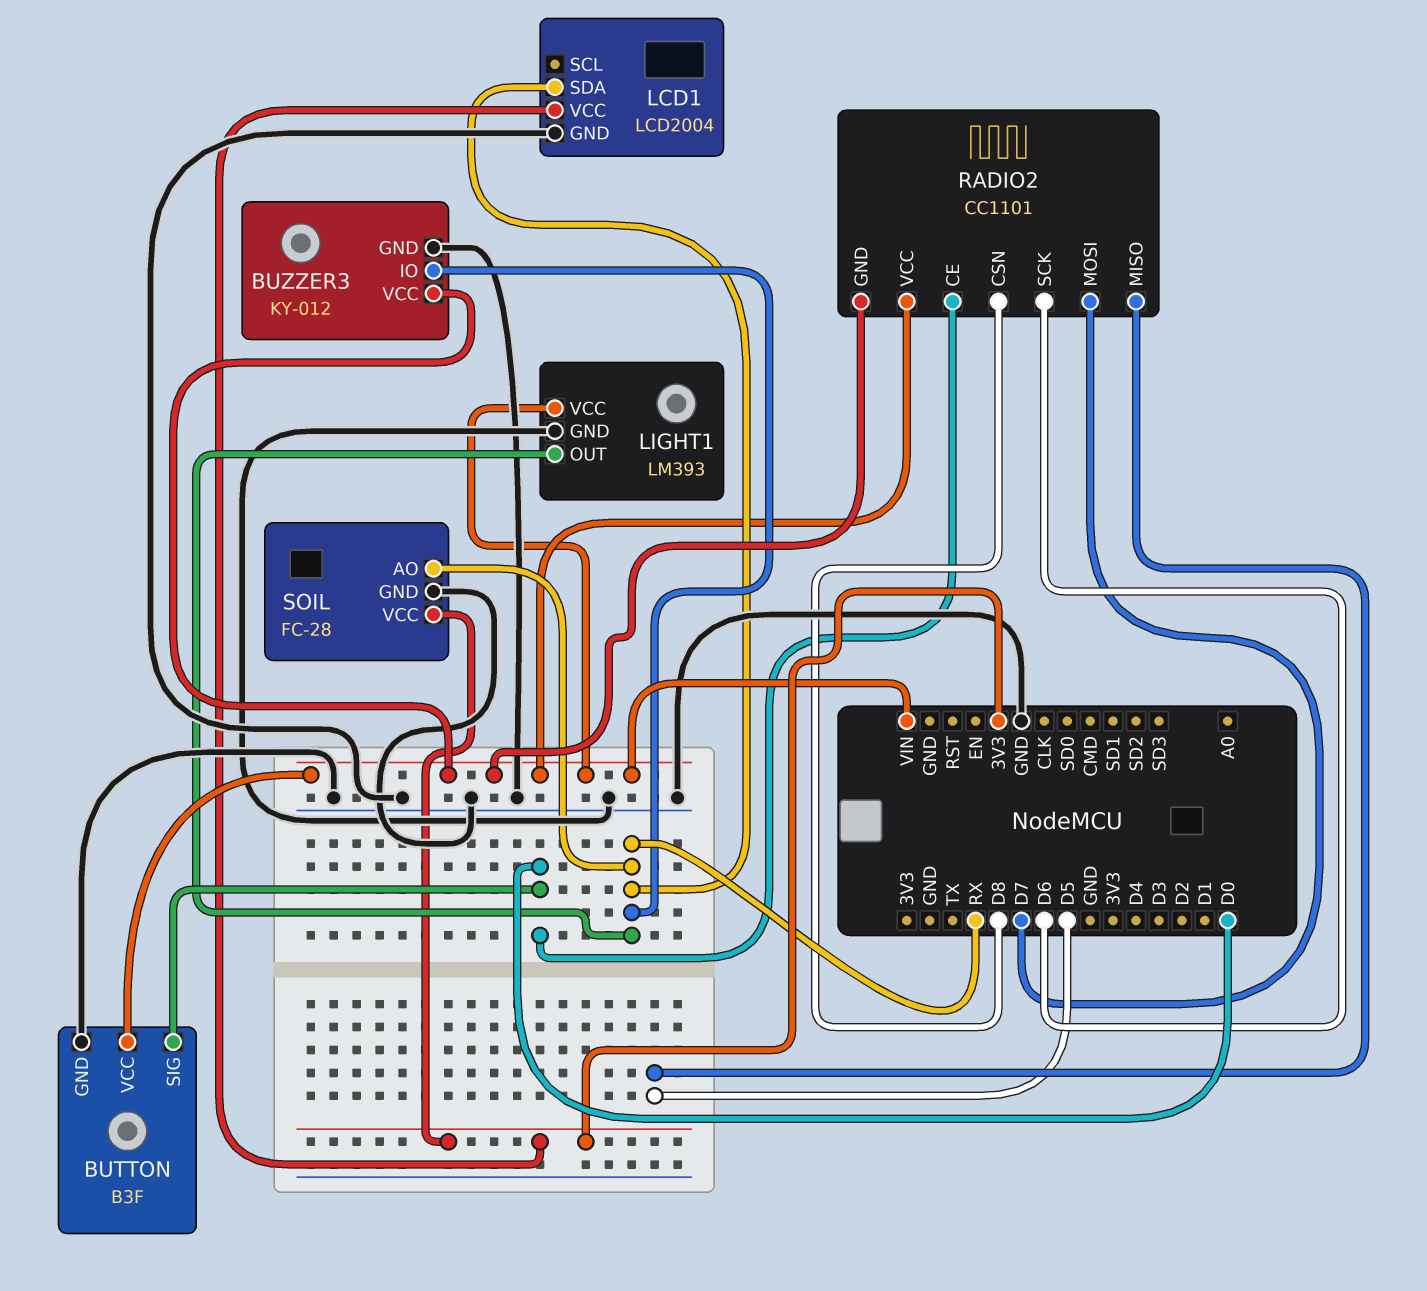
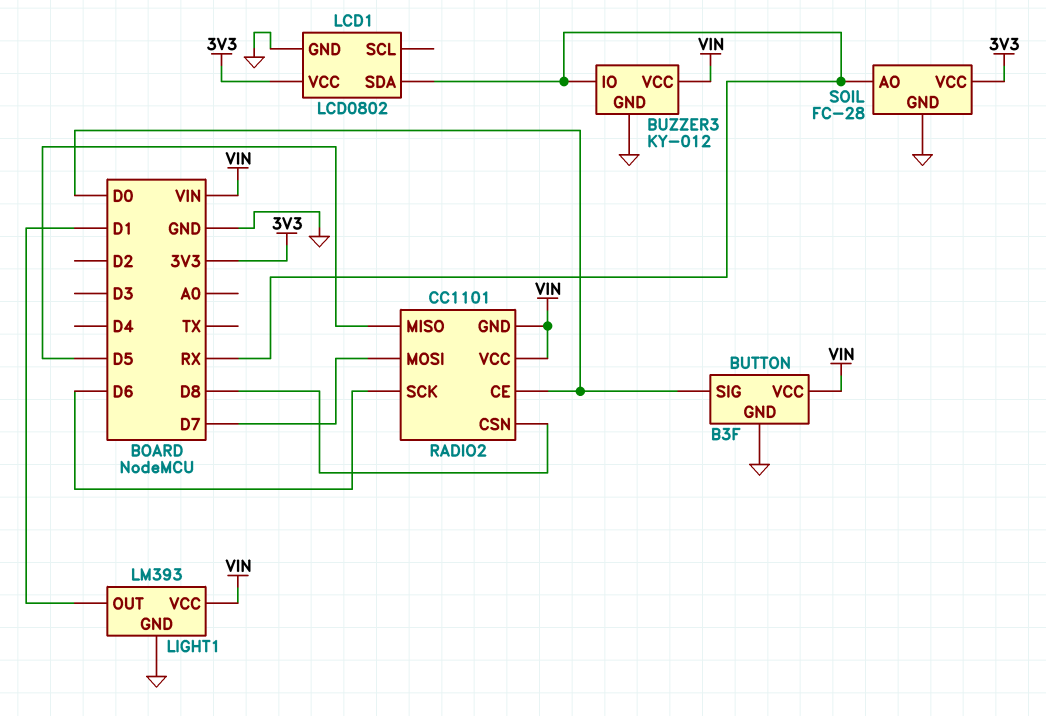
LCD1: LCD2004 -> LCD0802
LIGHT1 pin OUT: RX -> D1

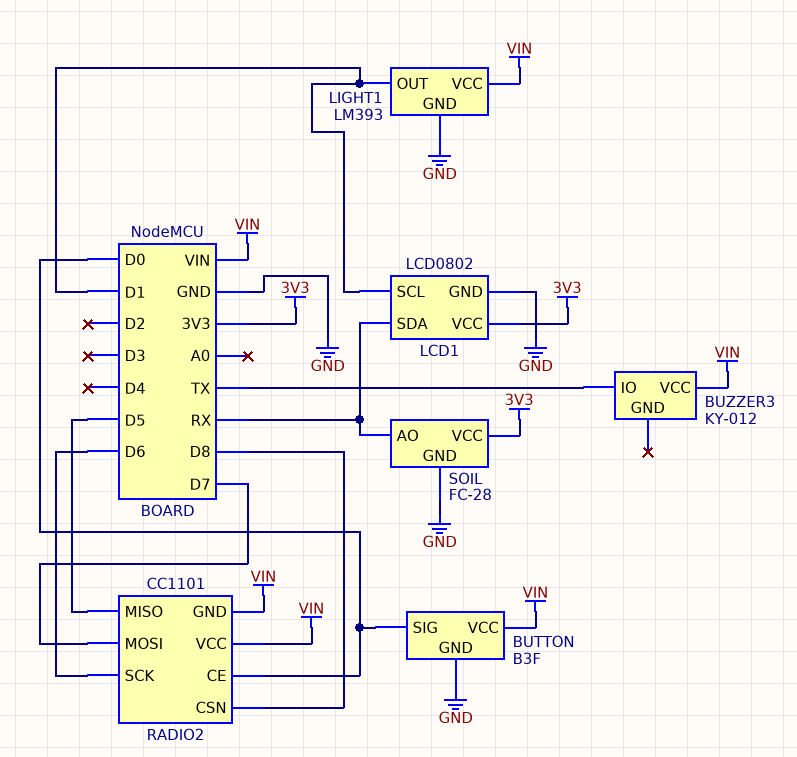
BUZZER3 pin GND: GND -> none
BUZZER3 pin IO: RX -> TX
LCD1 pin SCL: none -> D1

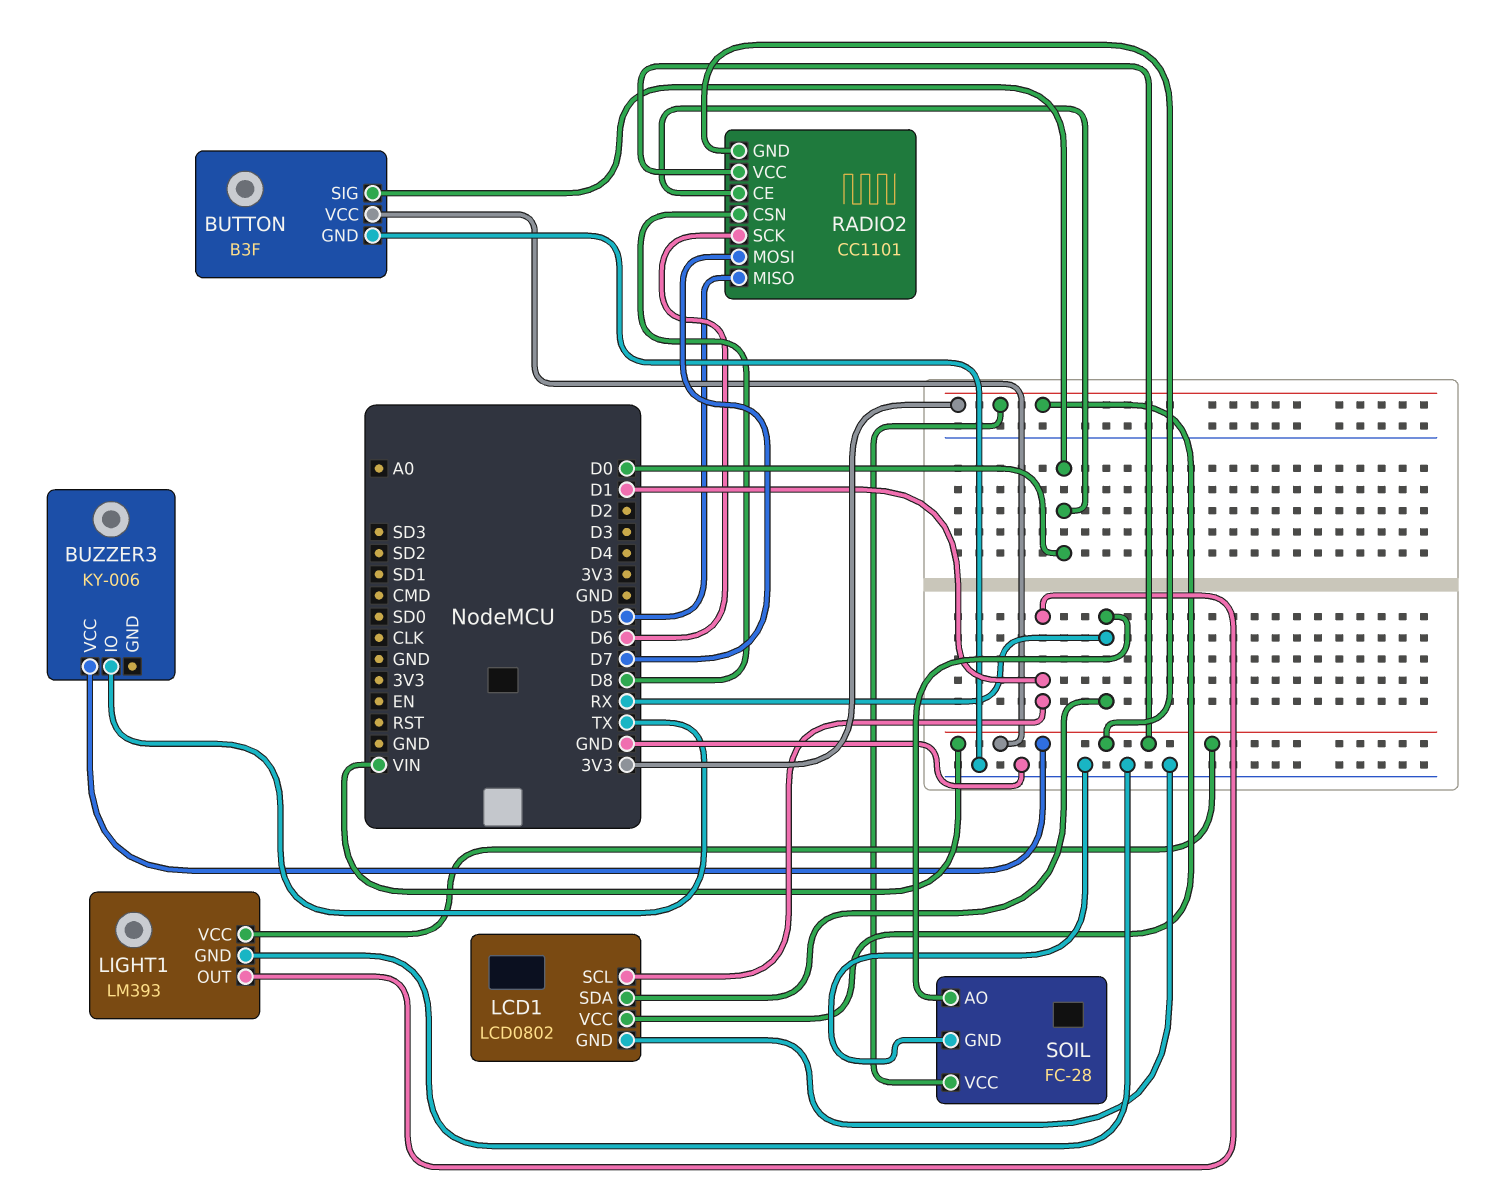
BUZZER3: KY-012 -> KY-006

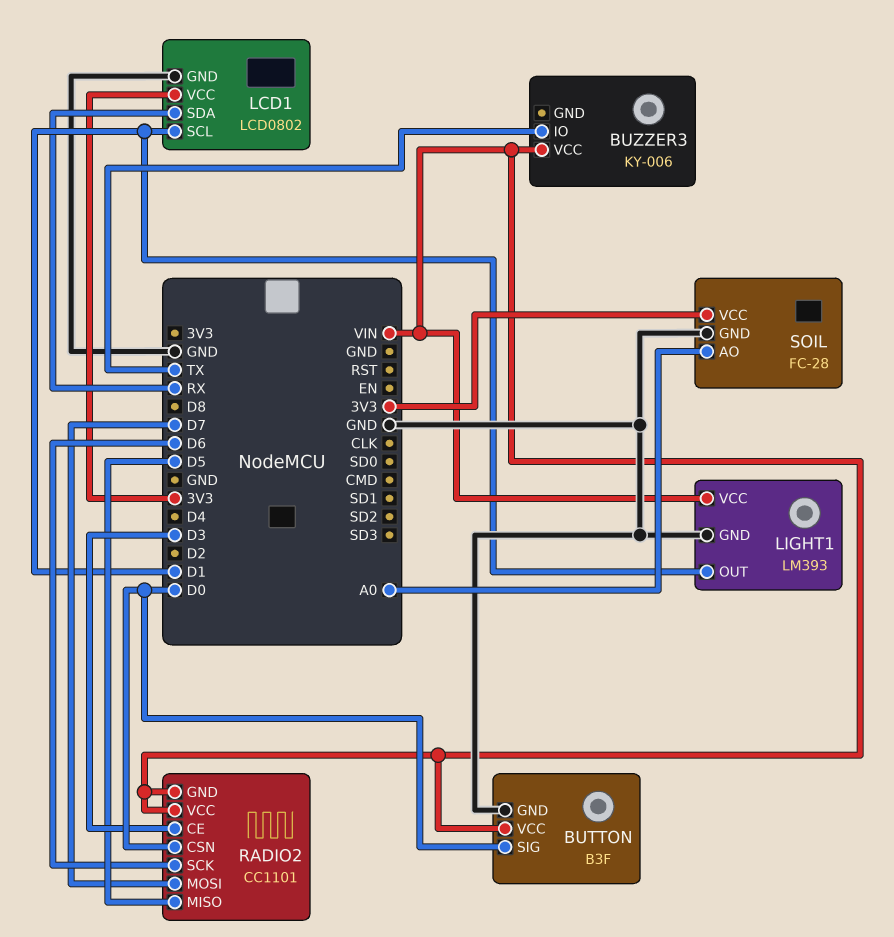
RADIO2 pin CE: D0 -> D3
RADIO2 pin CSN: D8 -> D0
SOIL pin AO: RX -> A0

